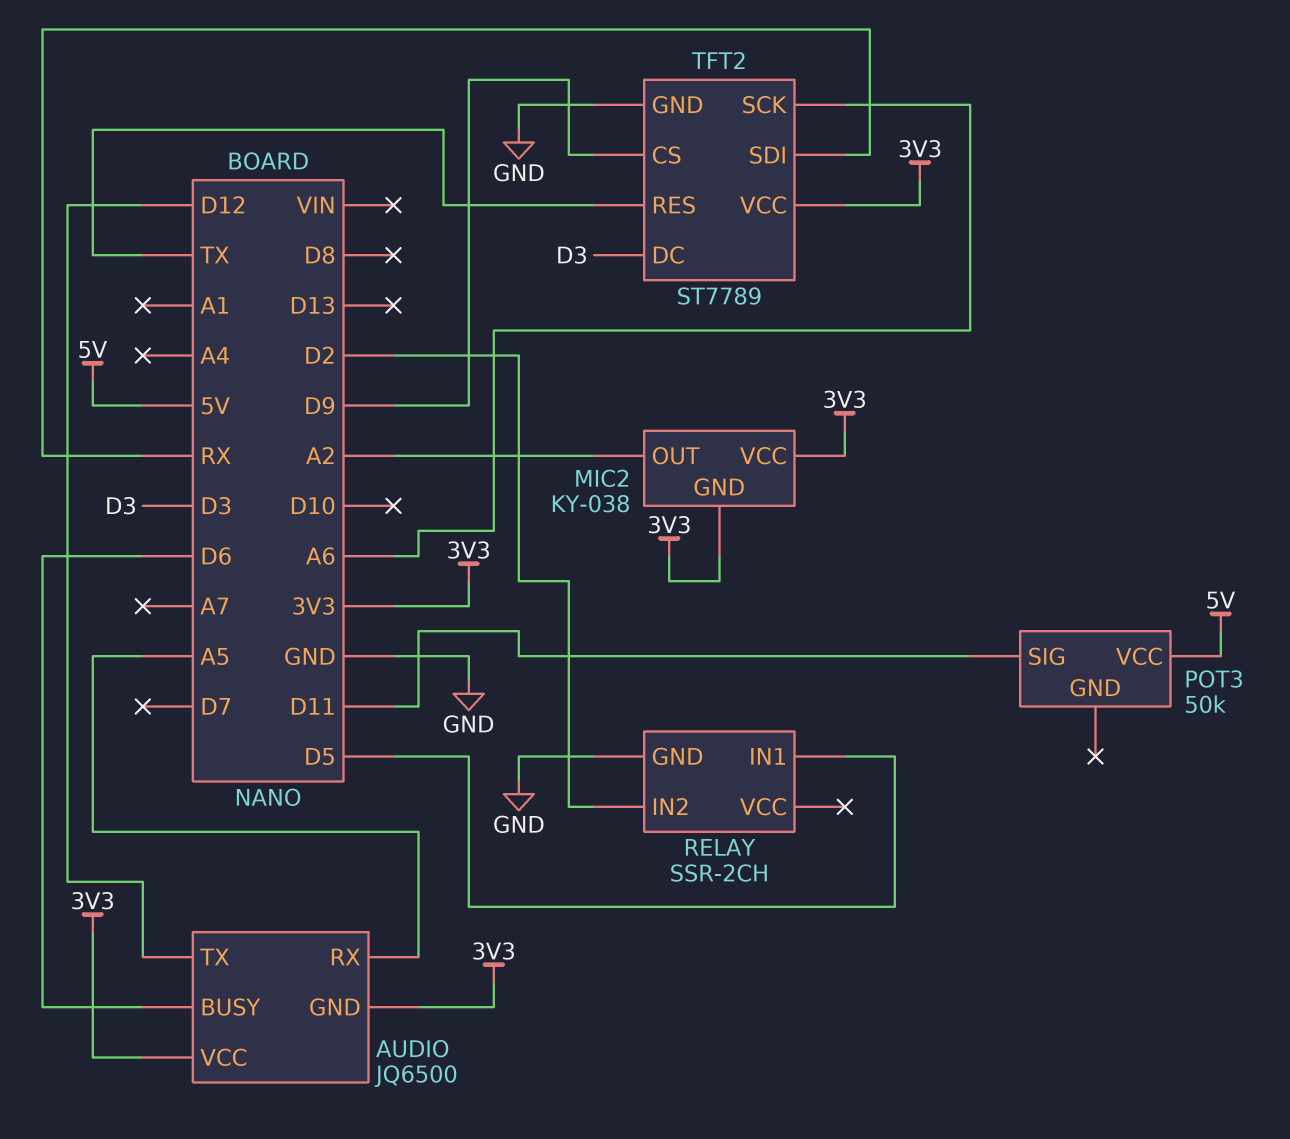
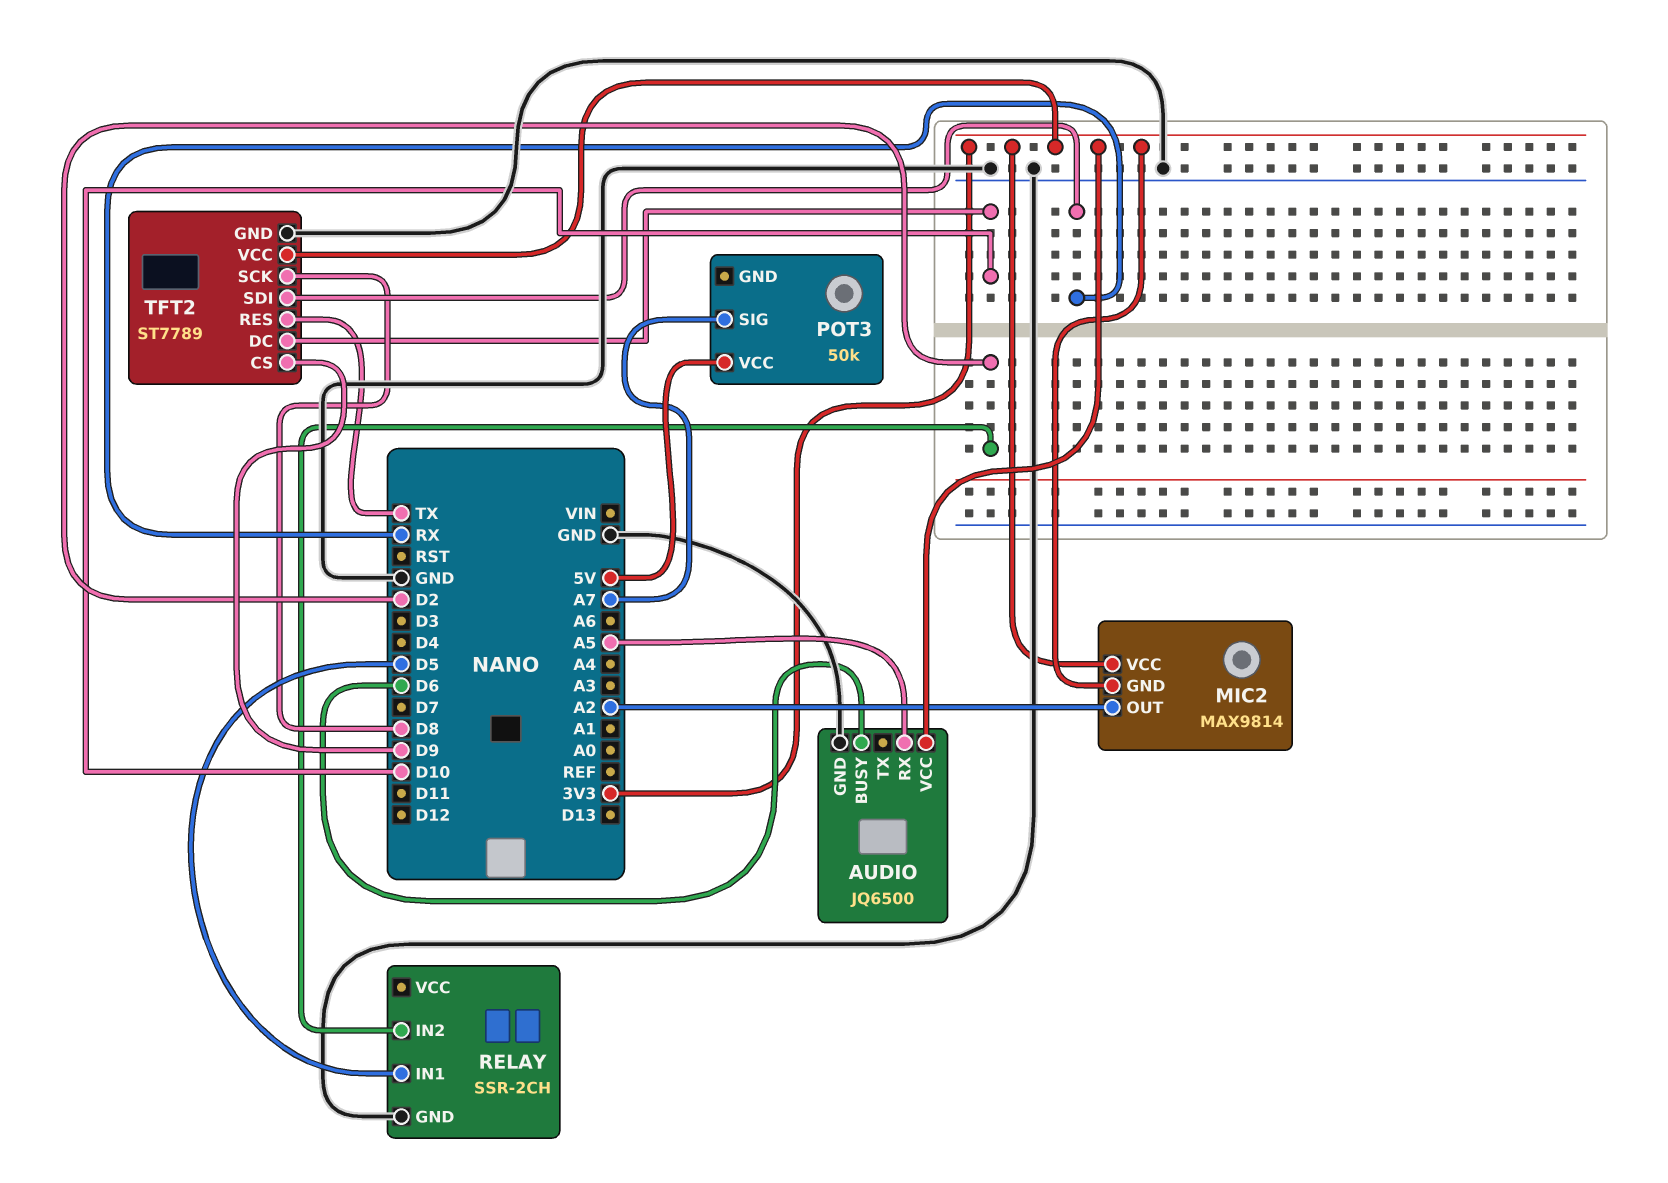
AUDIO pin GND: 3V3 -> GND
AUDIO pin TX: D12 -> none
MIC2: KY-038 -> MAX9814
POT3 pin SIG: D11 -> A7
TFT2 pin DC: D3 -> D10
TFT2 pin SCK: A6 -> D8

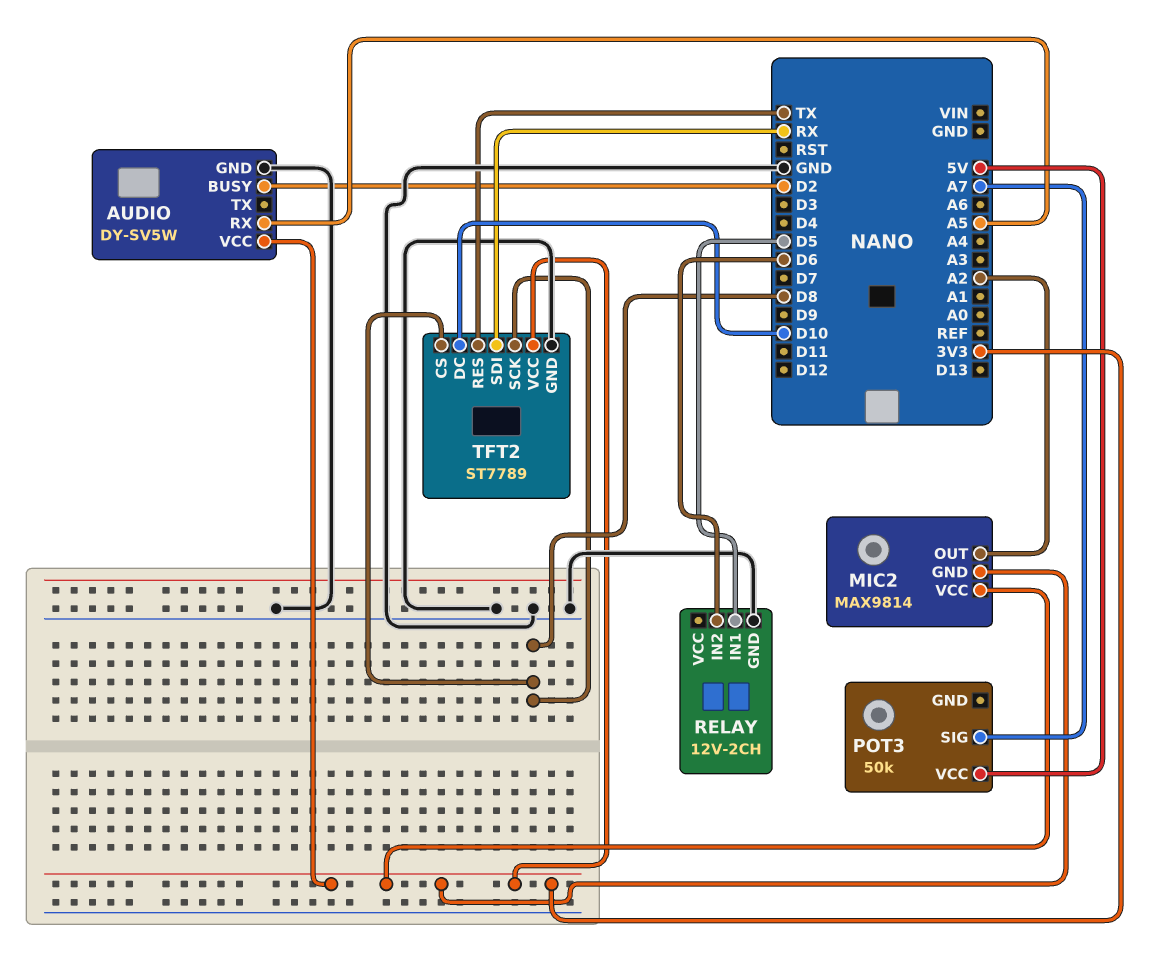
AUDIO: JQ6500 -> DY-SV5W
AUDIO pin BUSY: D6 -> D2
RELAY: SSR-2CH -> 12V-2CH
RELAY pin IN2: D2 -> D6
TFT2 pin CS: D9 -> D8

